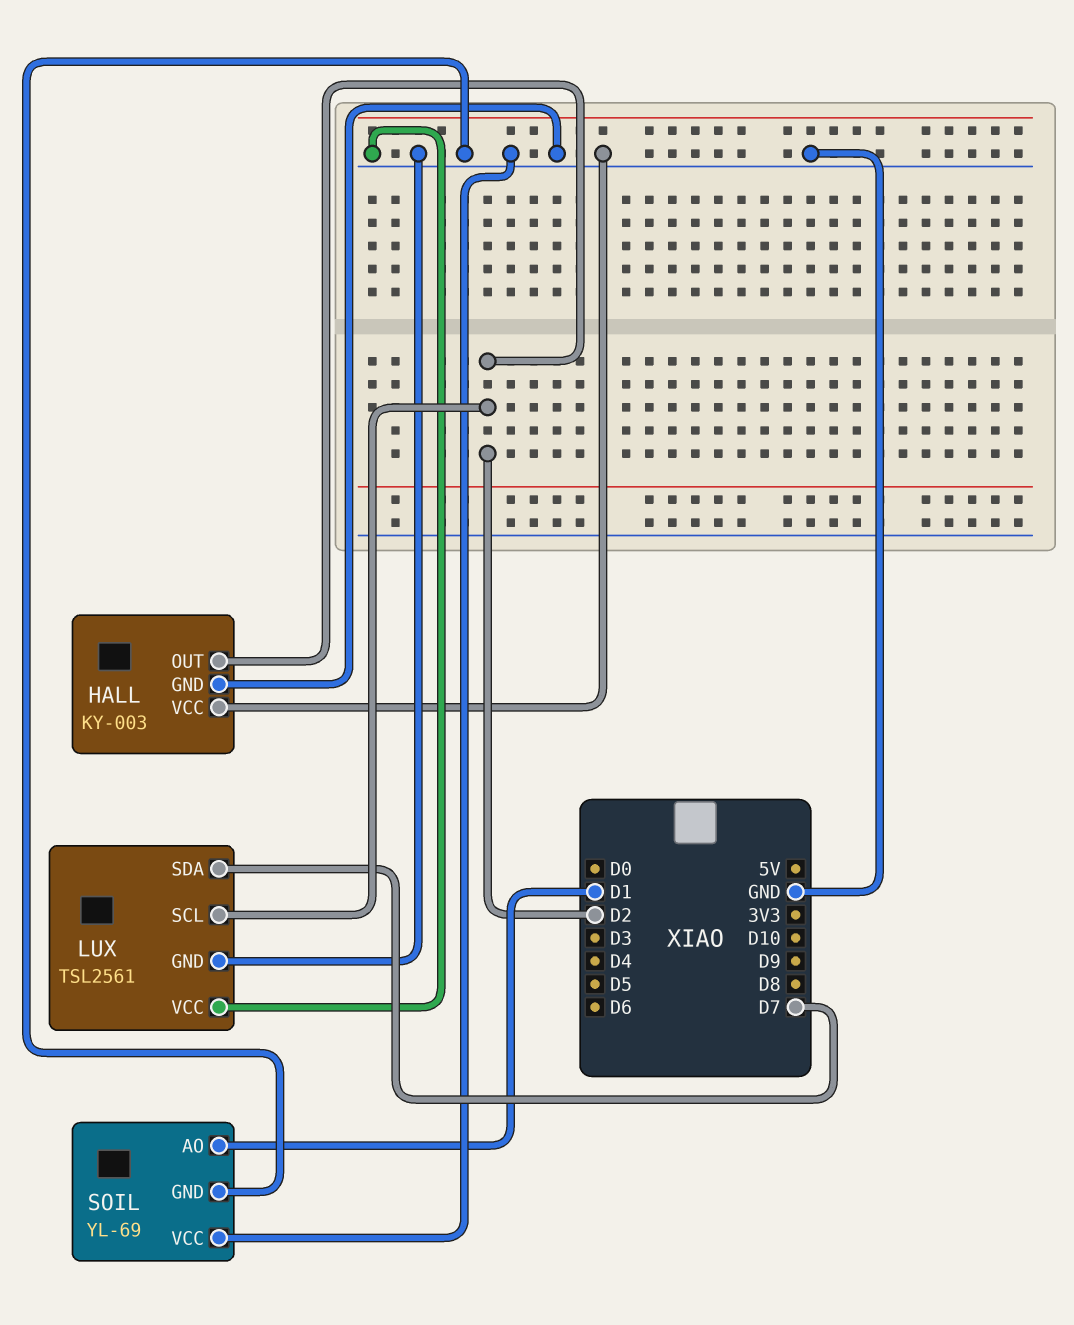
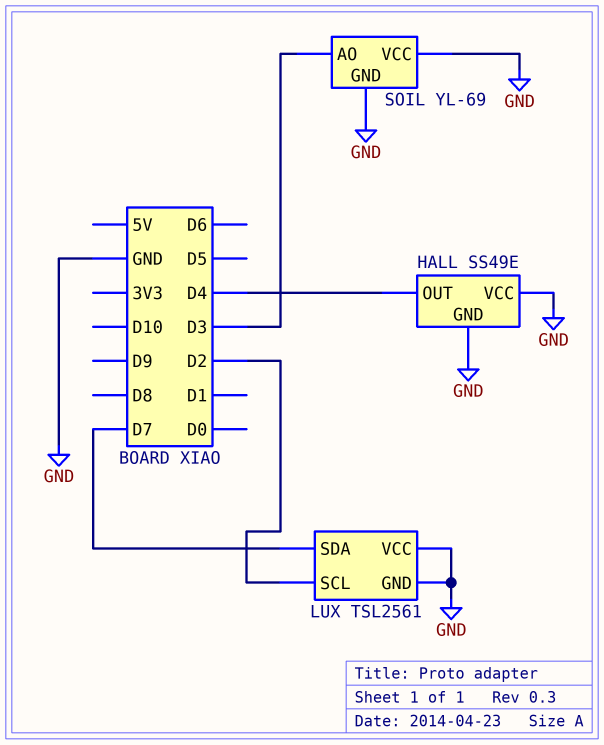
HALL: KY-003 -> SS49E
HALL pin OUT: D2 -> D4
SOIL pin AO: D1 -> D3

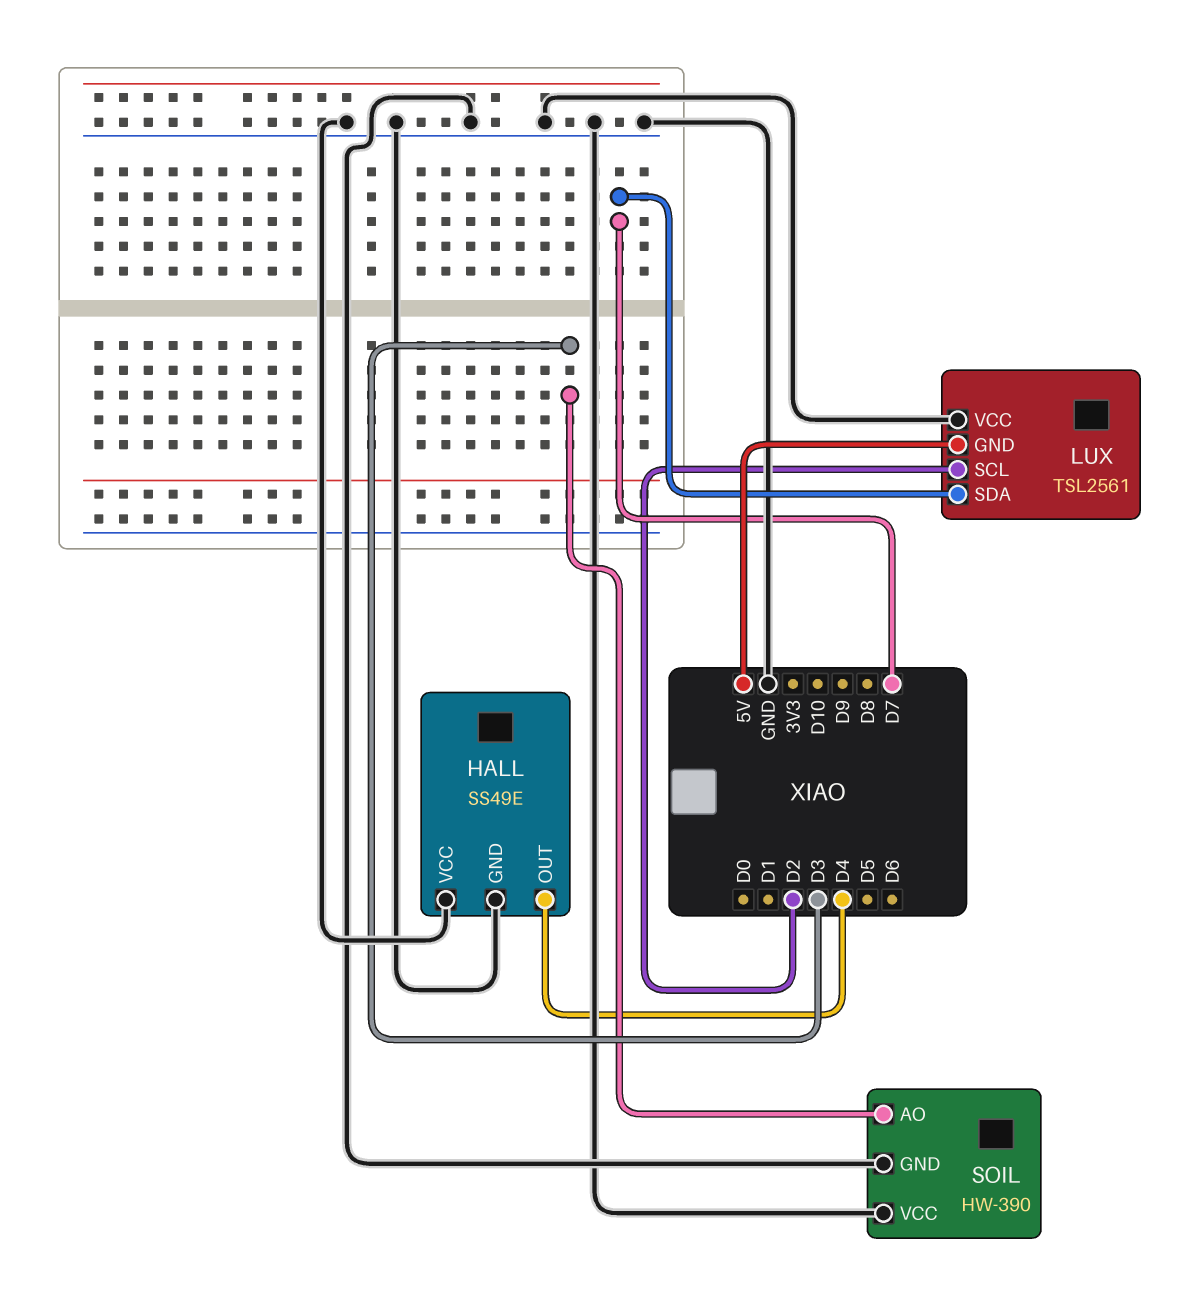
LUX pin GND: GND -> 5V
SOIL: YL-69 -> HW-390

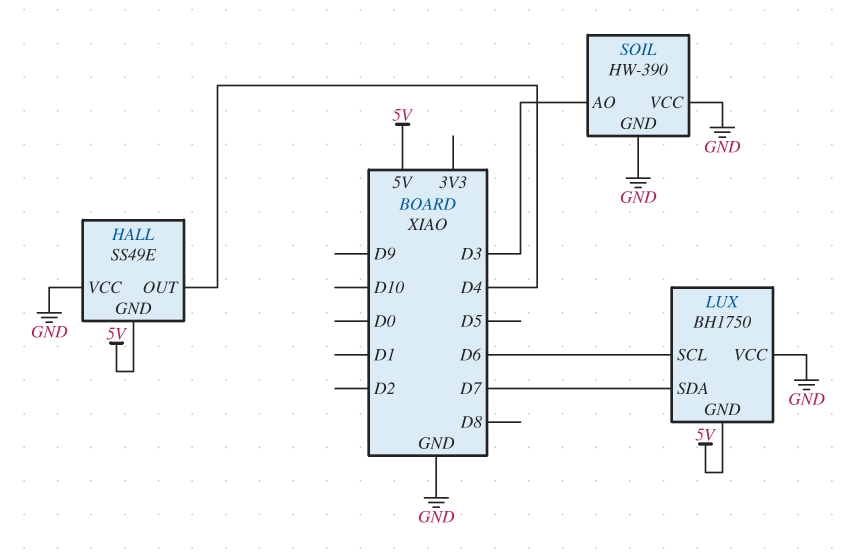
HALL pin GND: GND -> 5V
LUX: TSL2561 -> BH1750
LUX pin SCL: D2 -> D6

